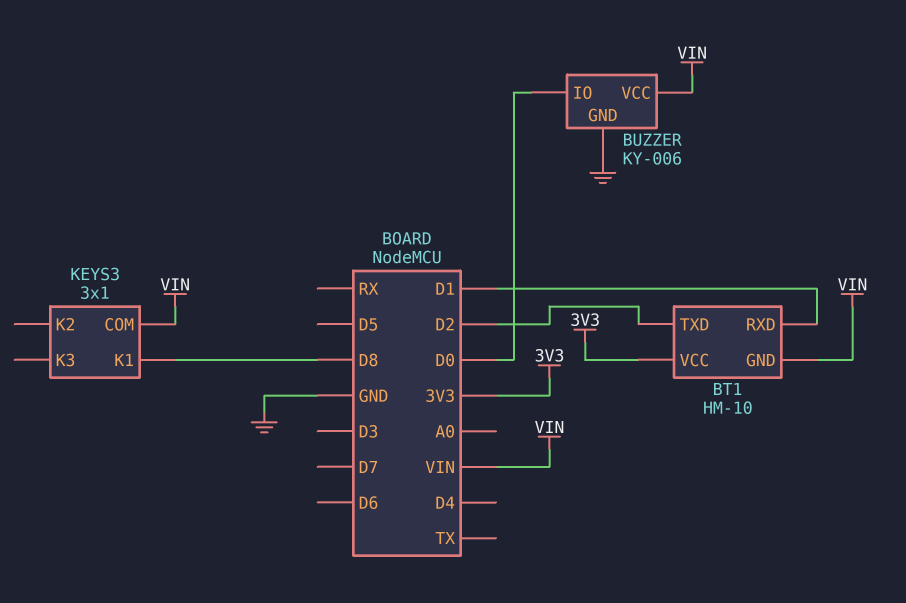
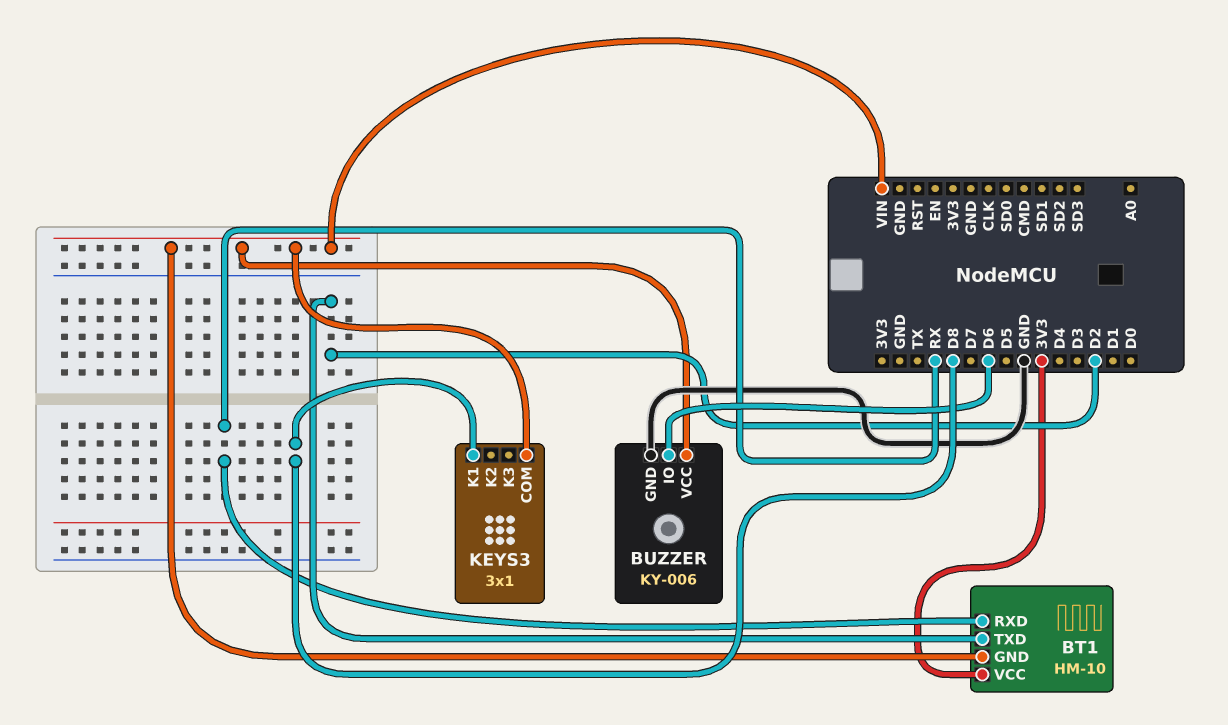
BT1 pin RXD: D1 -> RX
BUZZER pin IO: D0 -> D6

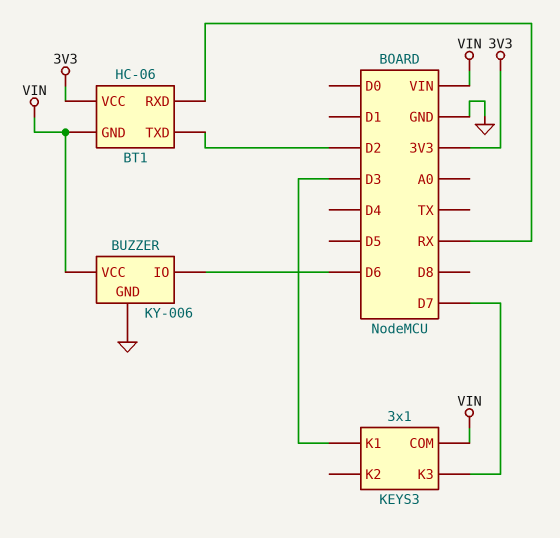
BT1: HM-10 -> HC-06
KEYS3 pin K1: D8 -> D3
KEYS3 pin K3: none -> D7

